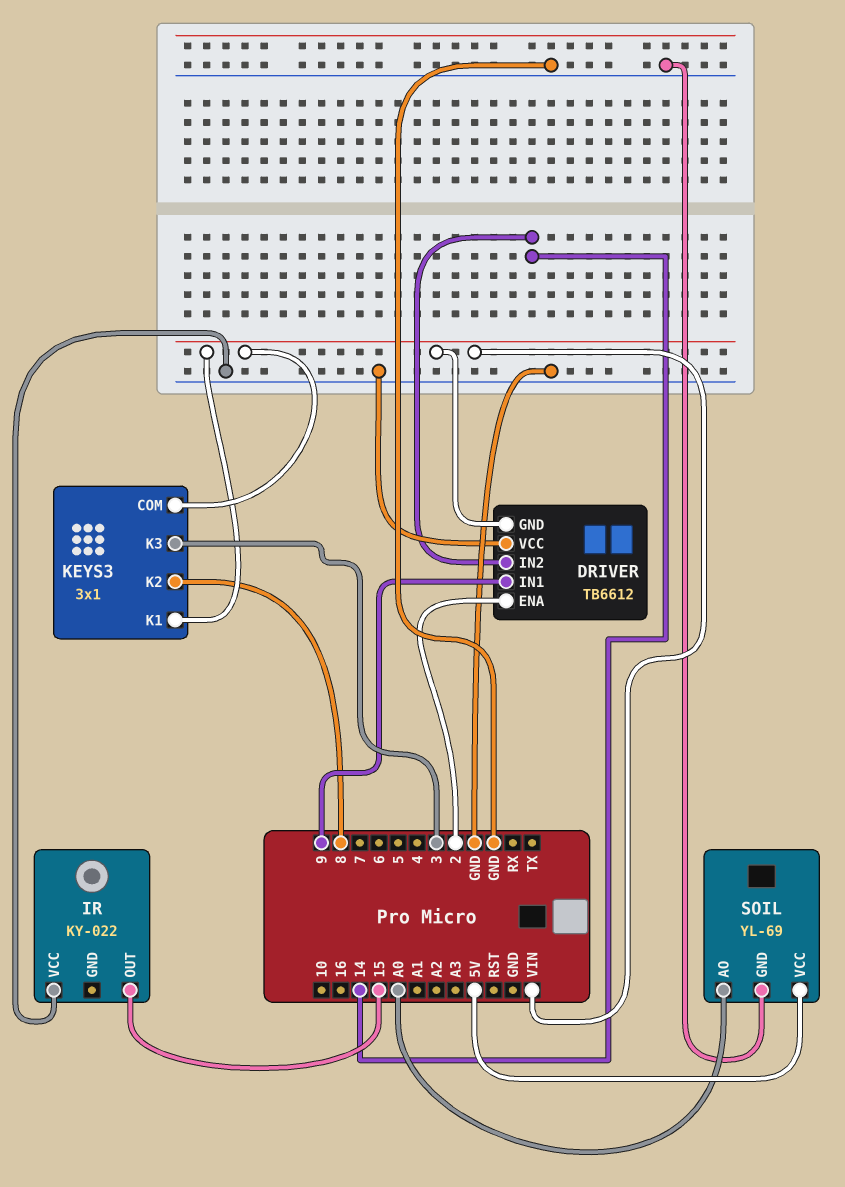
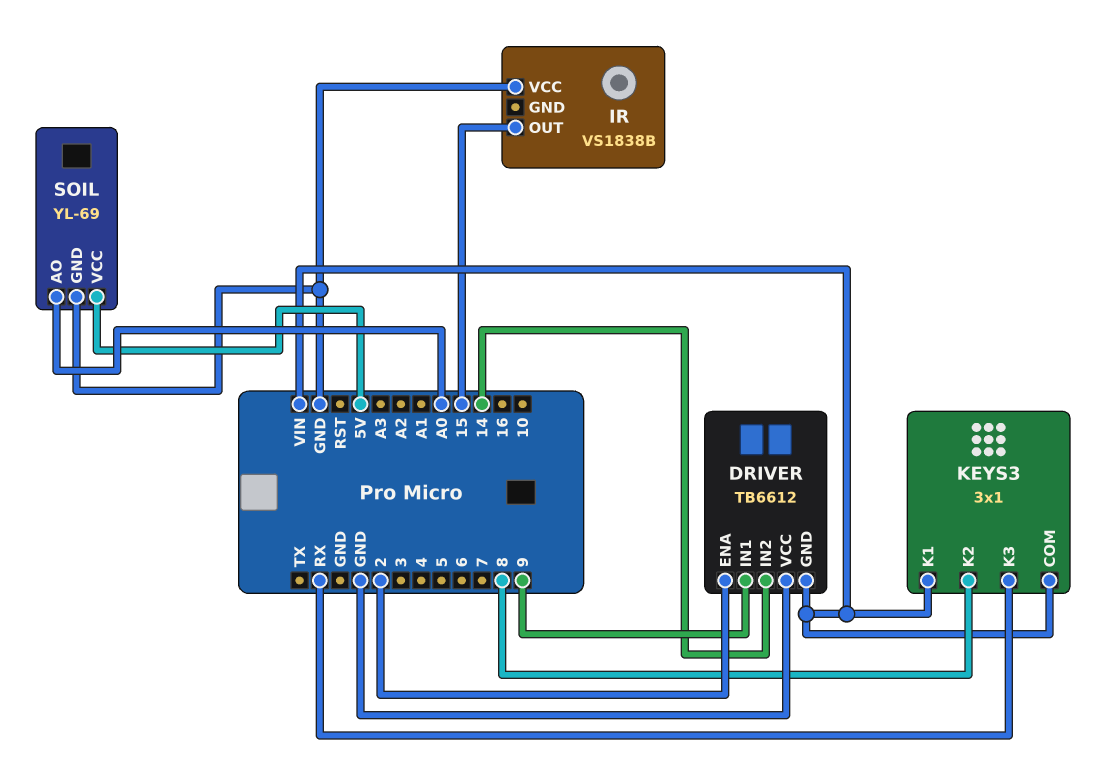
IR: KY-022 -> VS1838B
KEYS3 pin K3: 3 -> RX

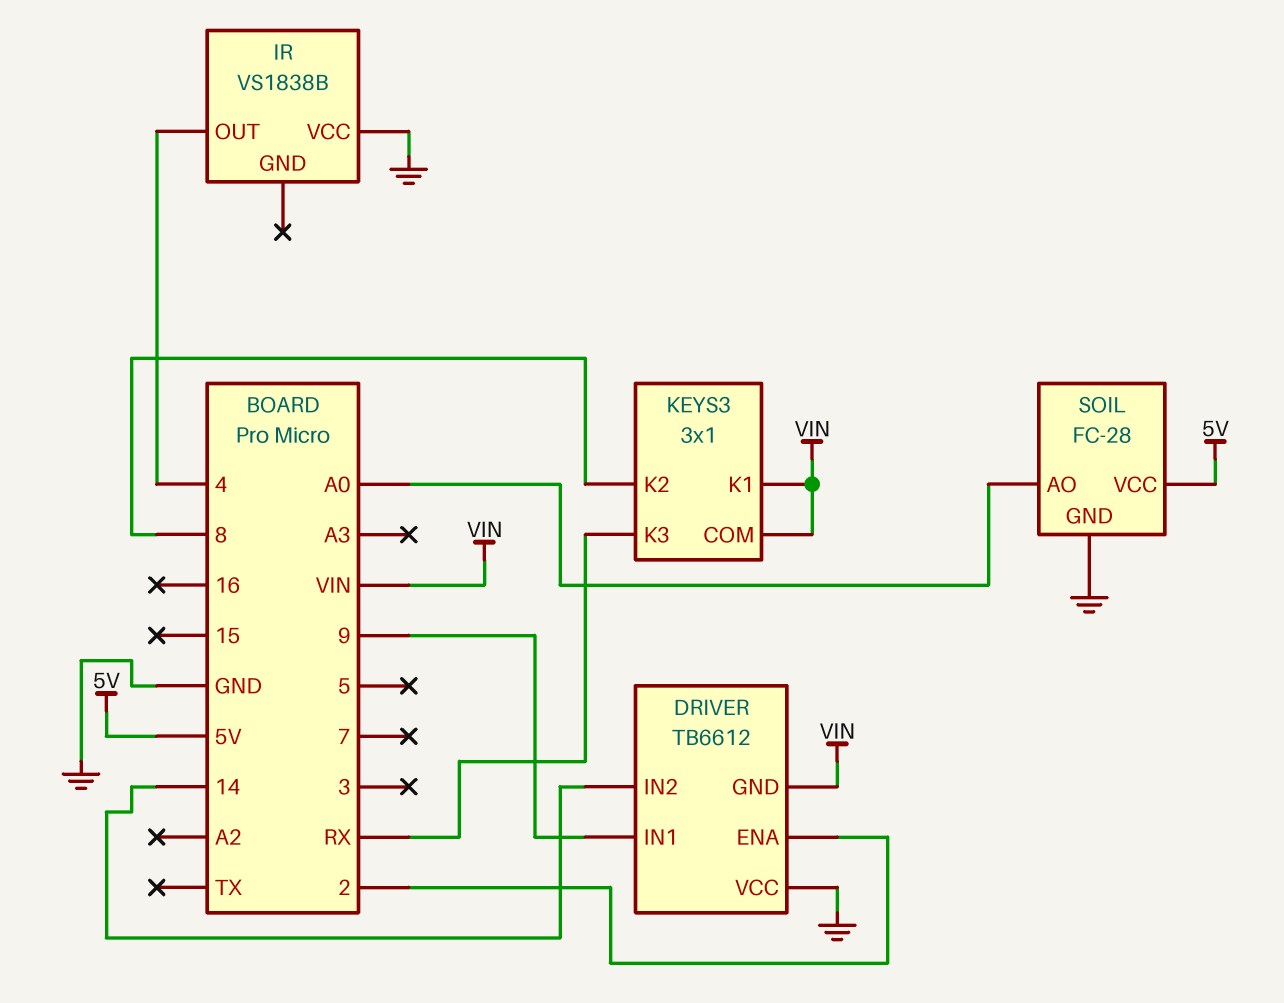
IR pin OUT: 15 -> 4
SOIL: YL-69 -> FC-28

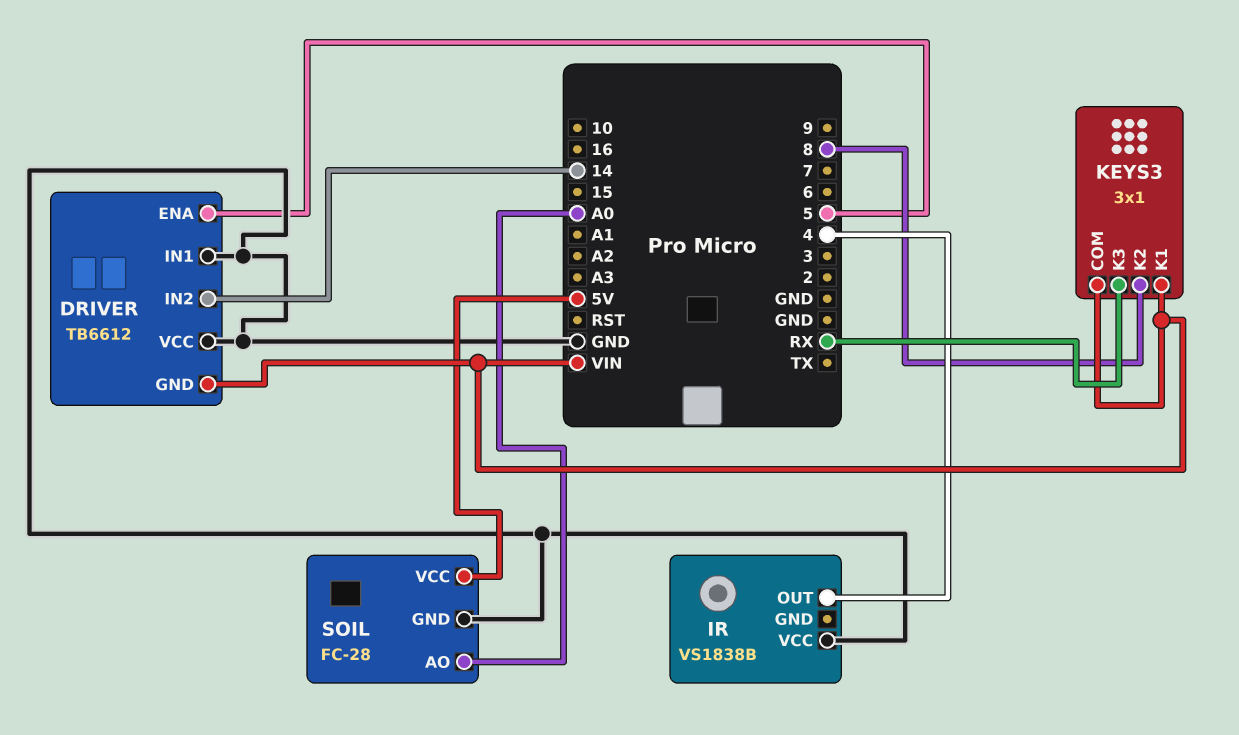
DRIVER pin ENA: 2 -> 5
DRIVER pin IN1: 9 -> GND

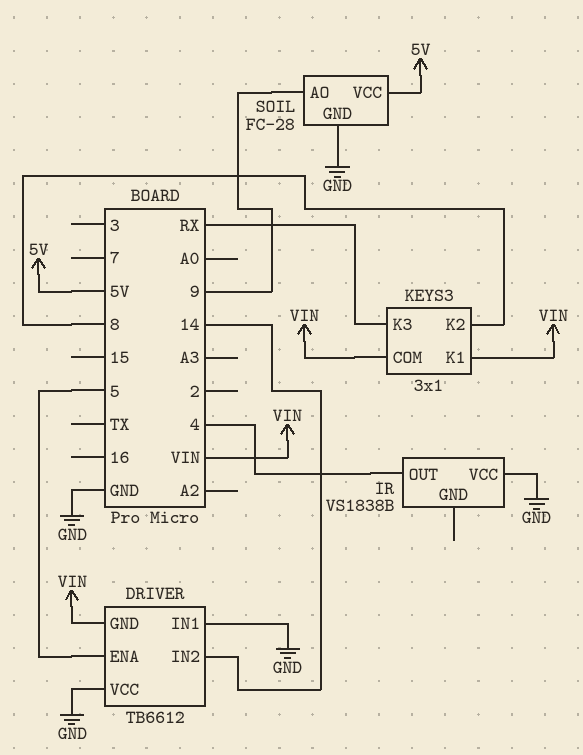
SOIL pin AO: A0 -> 9

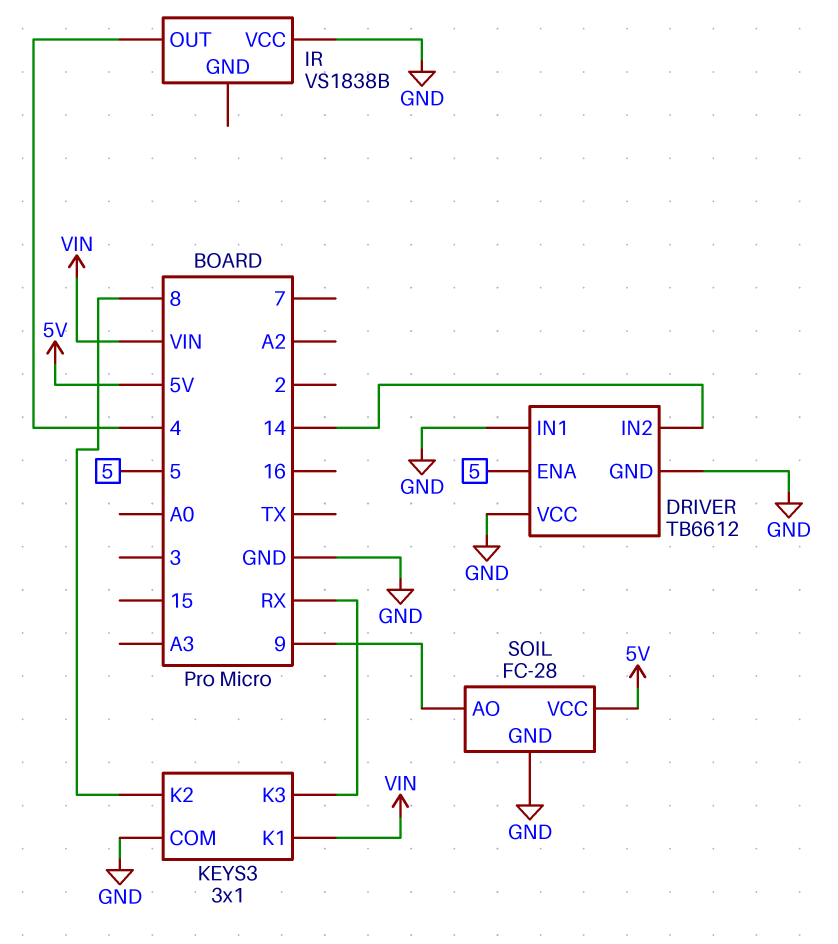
DRIVER pin GND: VIN -> GND
KEYS3 pin COM: VIN -> GND

